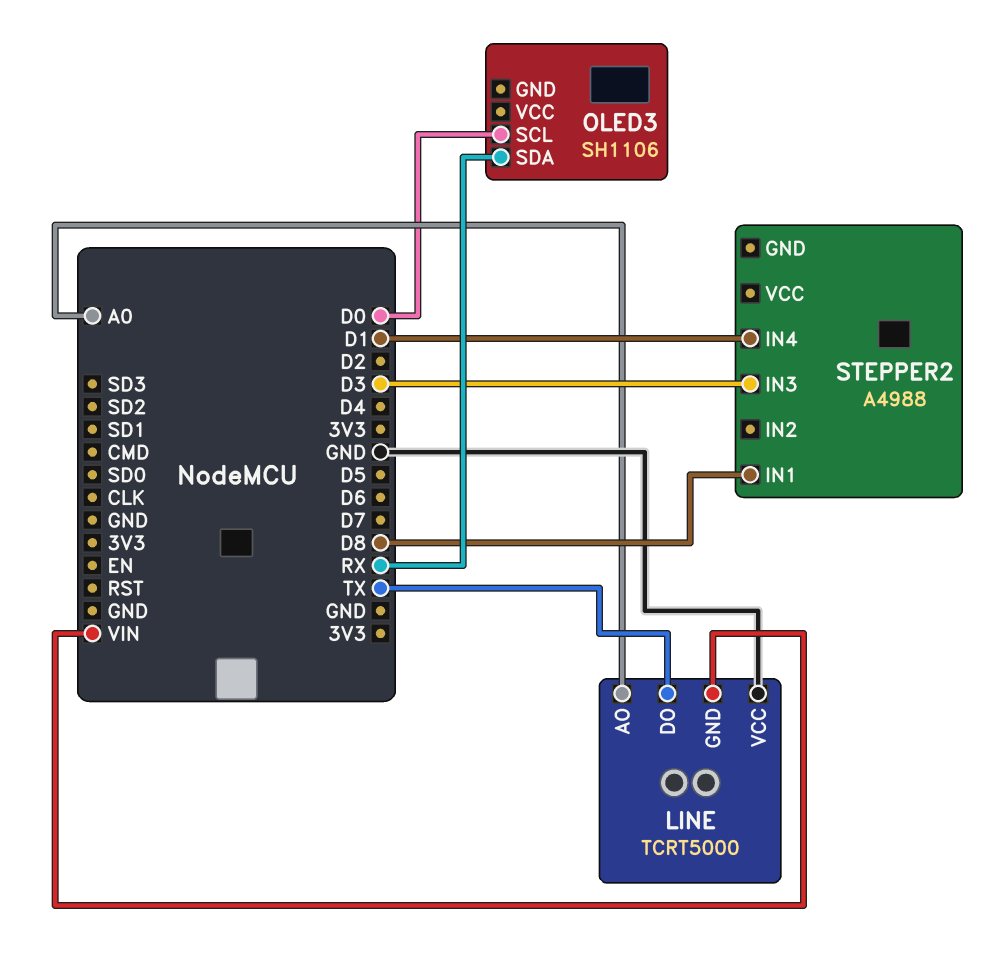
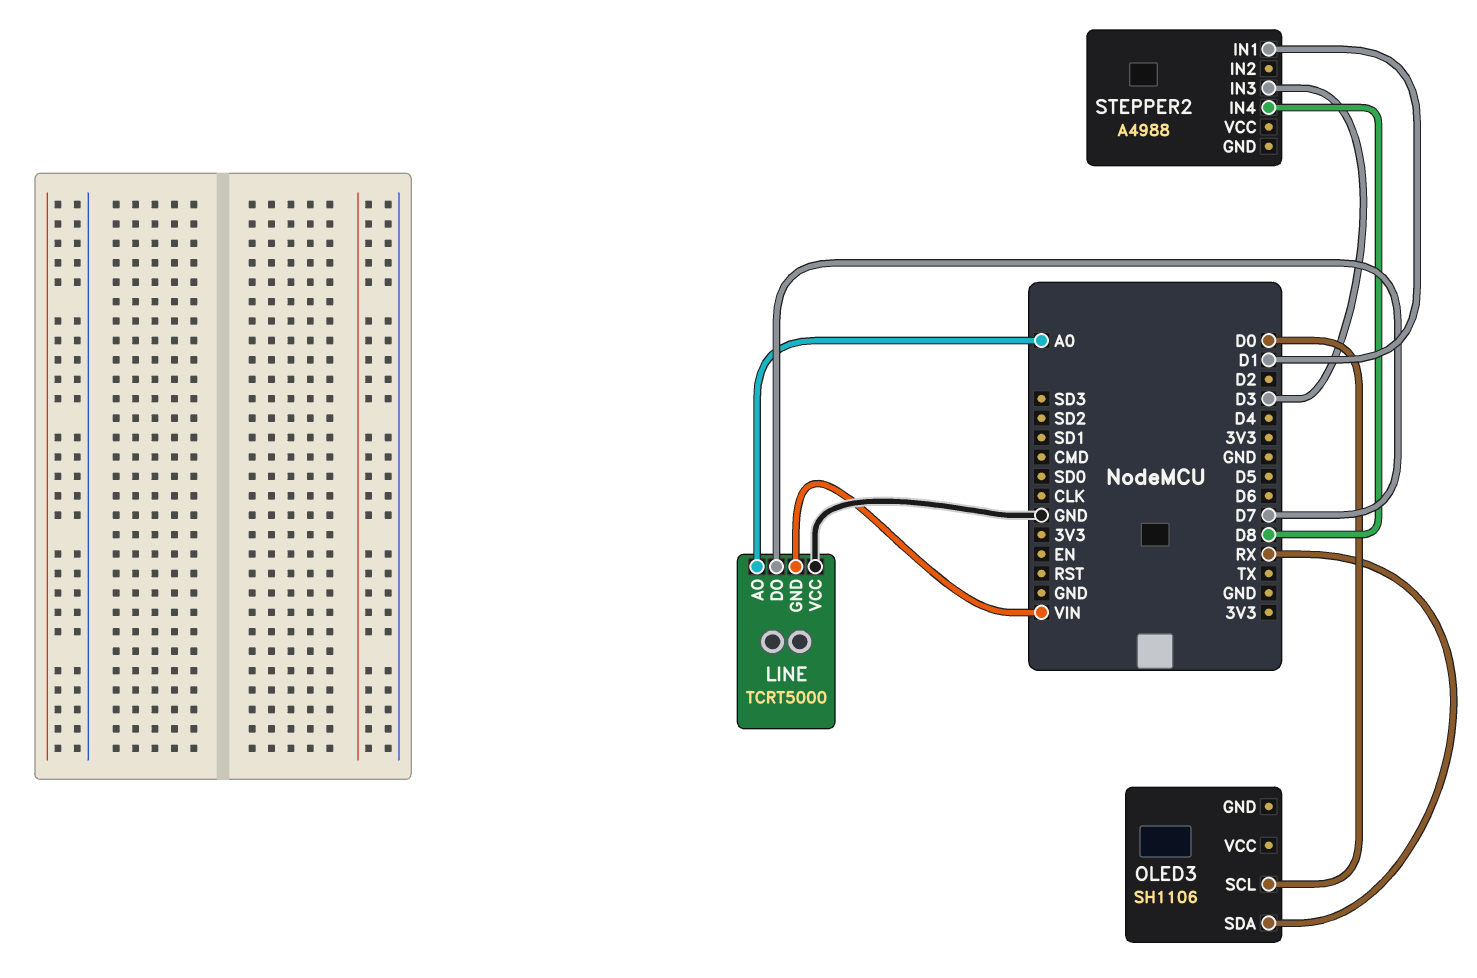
LINE pin DO: TX -> D7
STEPPER2 pin IN1: D8 -> D1
STEPPER2 pin IN4: D1 -> D8

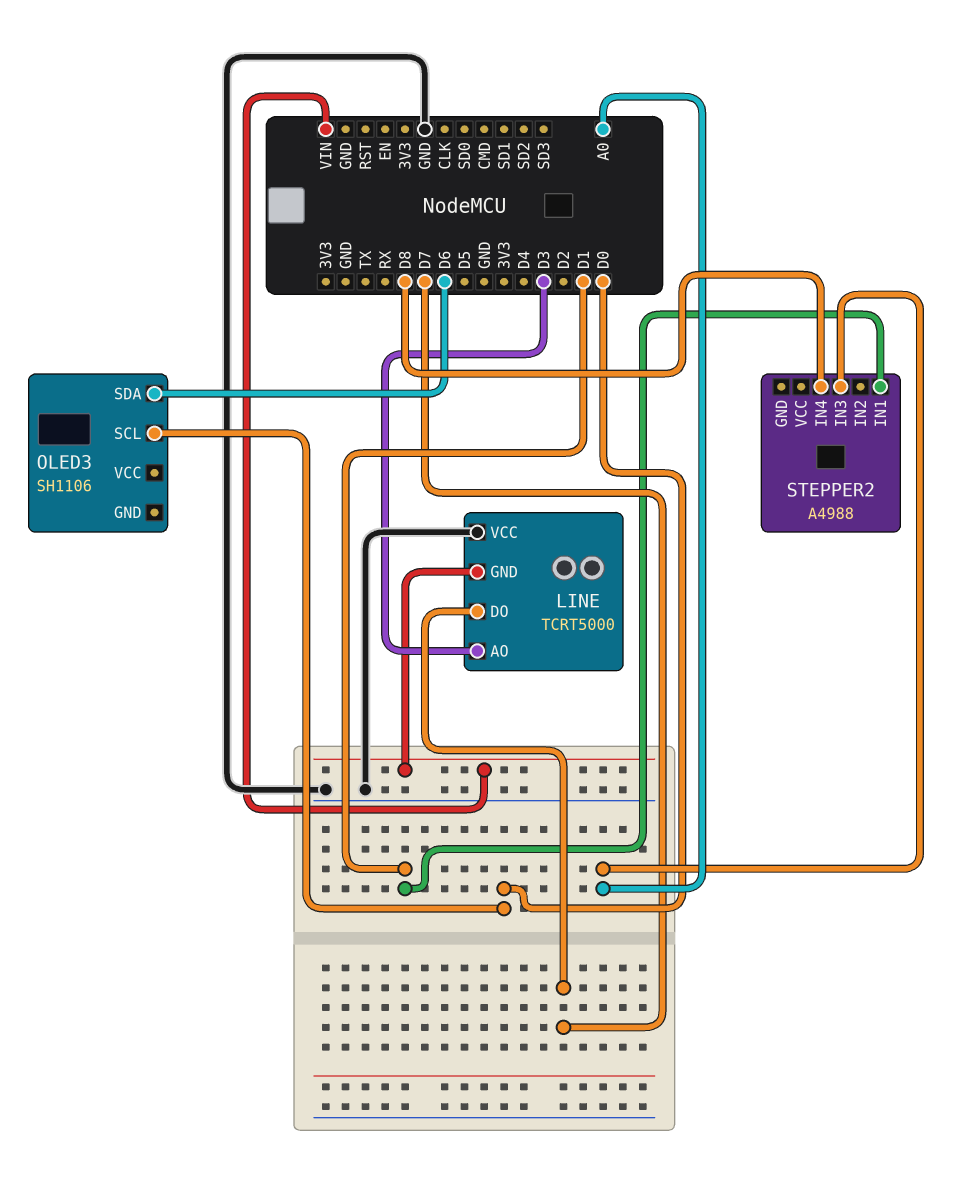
LINE pin AO: A0 -> D3
OLED3 pin SDA: RX -> D6
STEPPER2 pin IN3: D3 -> A0

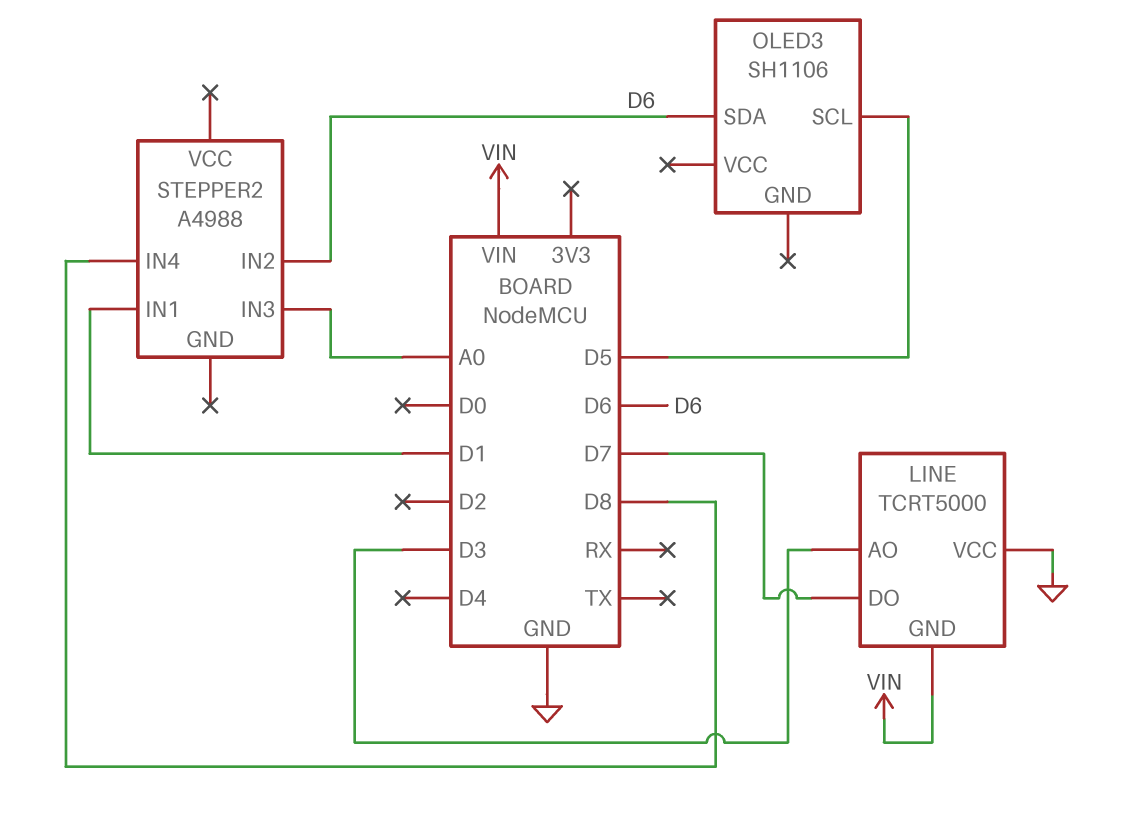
OLED3 pin SCL: D0 -> D5
STEPPER2 pin IN2: none -> D6

